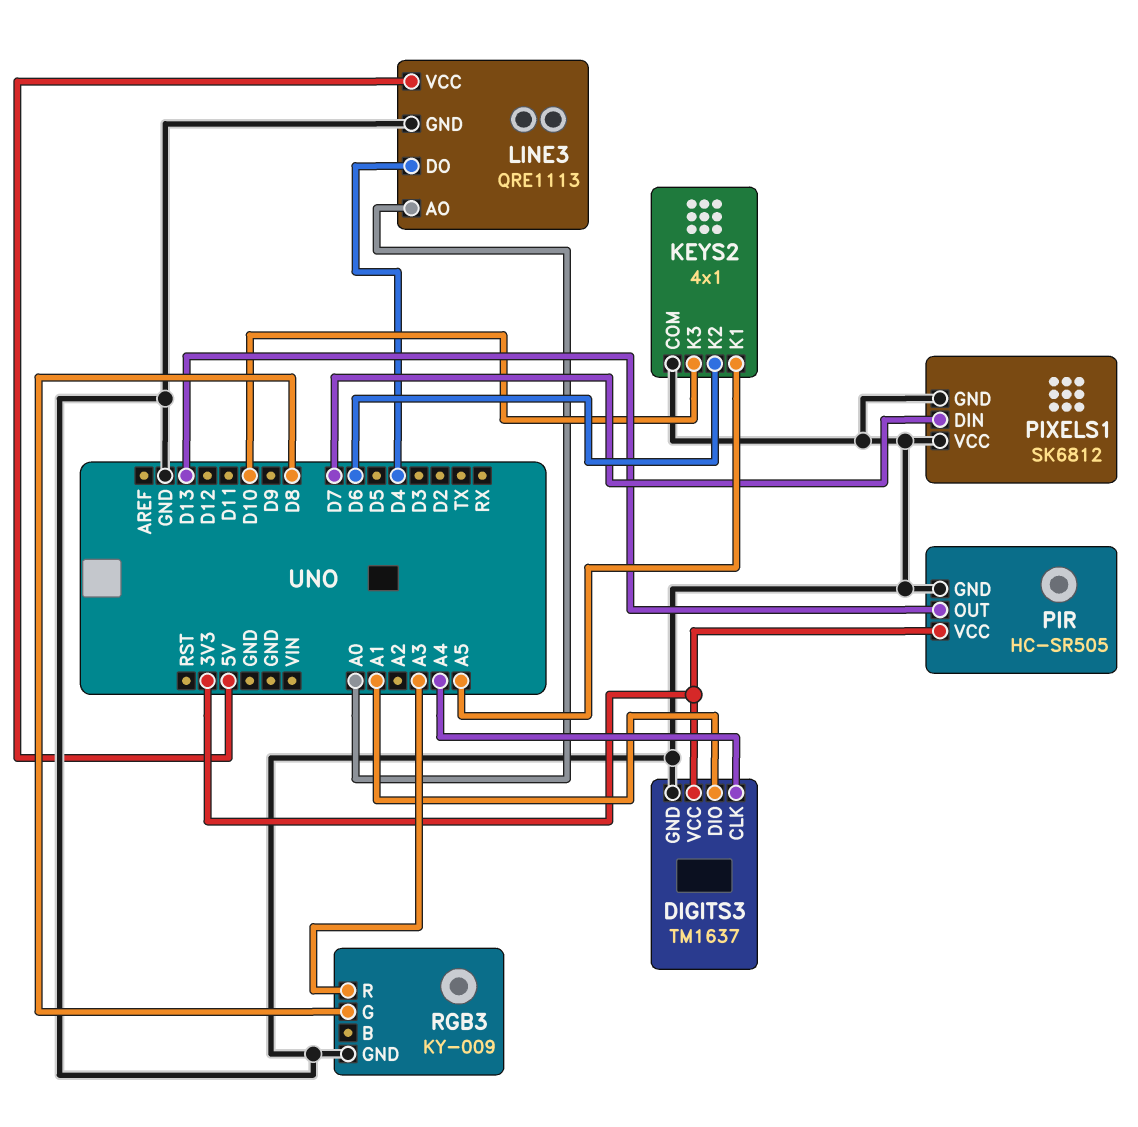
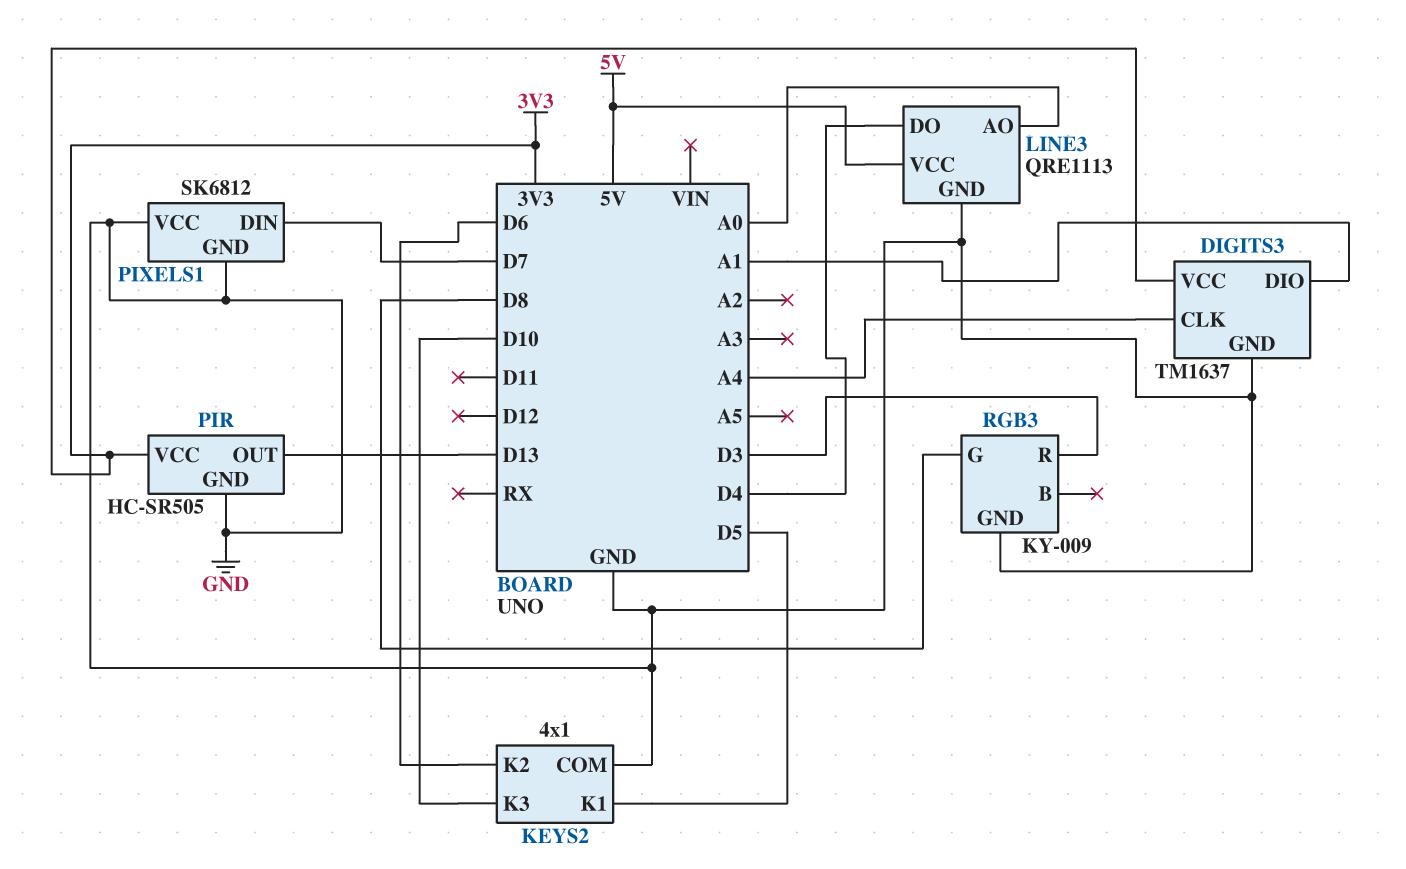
KEYS2 pin K1: A5 -> D5
RGB3 pin R: A3 -> D3

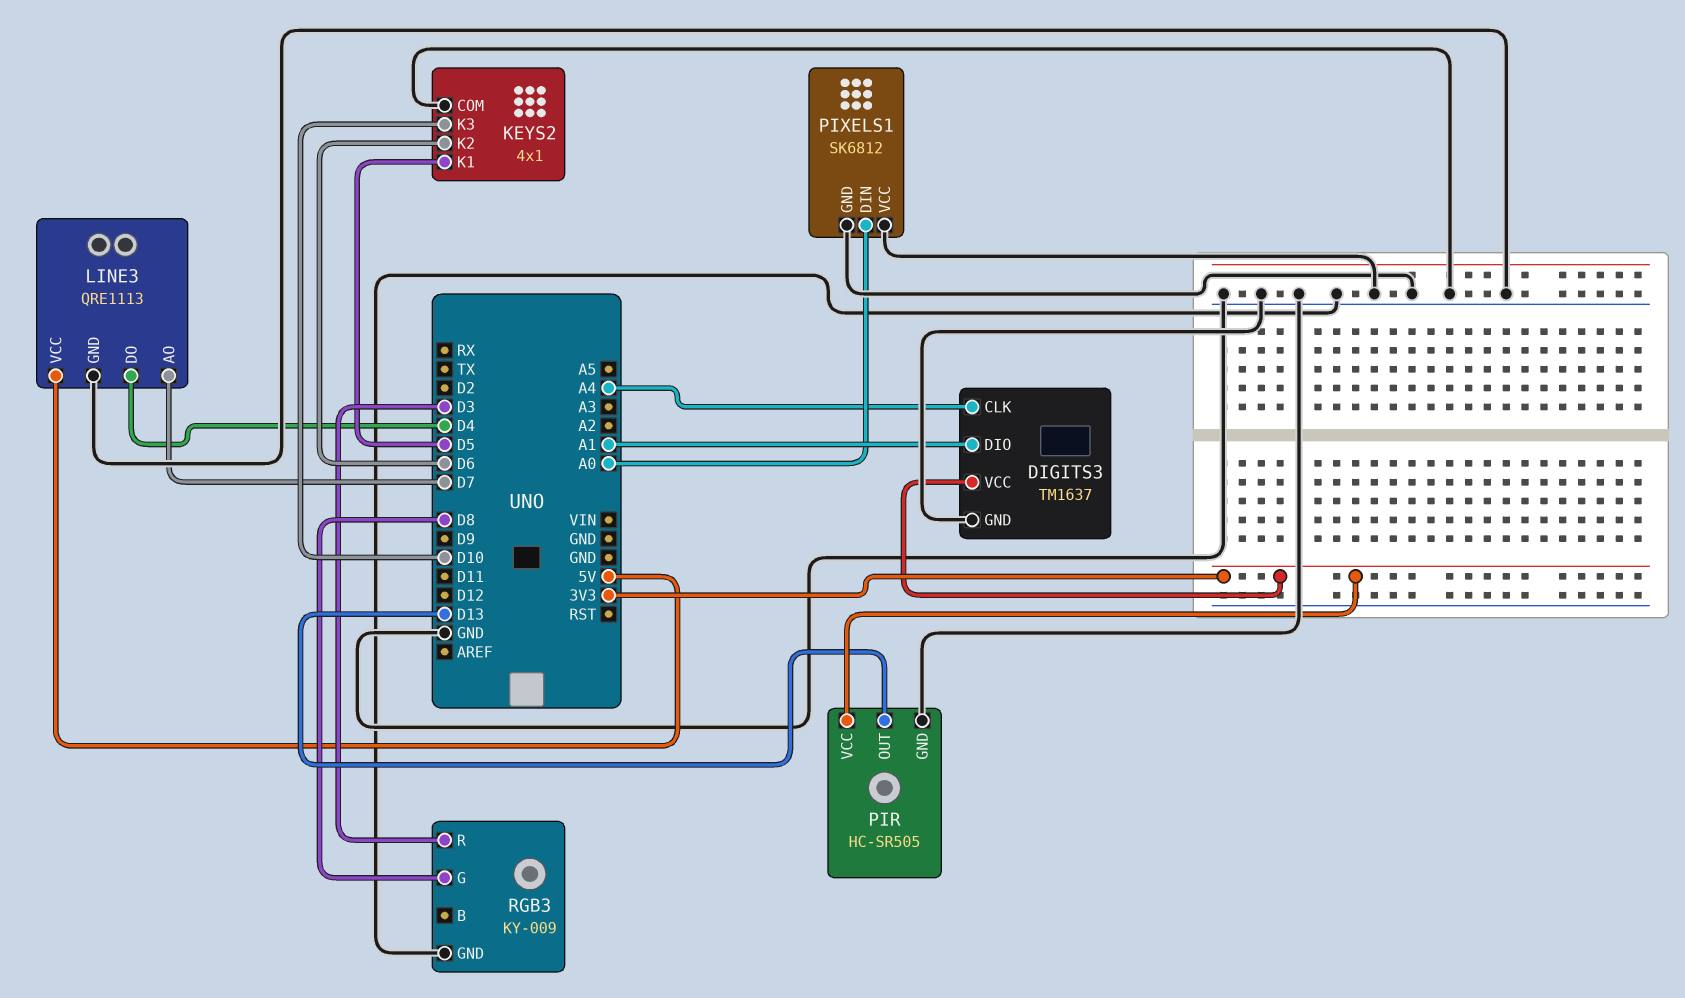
LINE3 pin AO: A0 -> D7
PIXELS1 pin DIN: D7 -> A0

